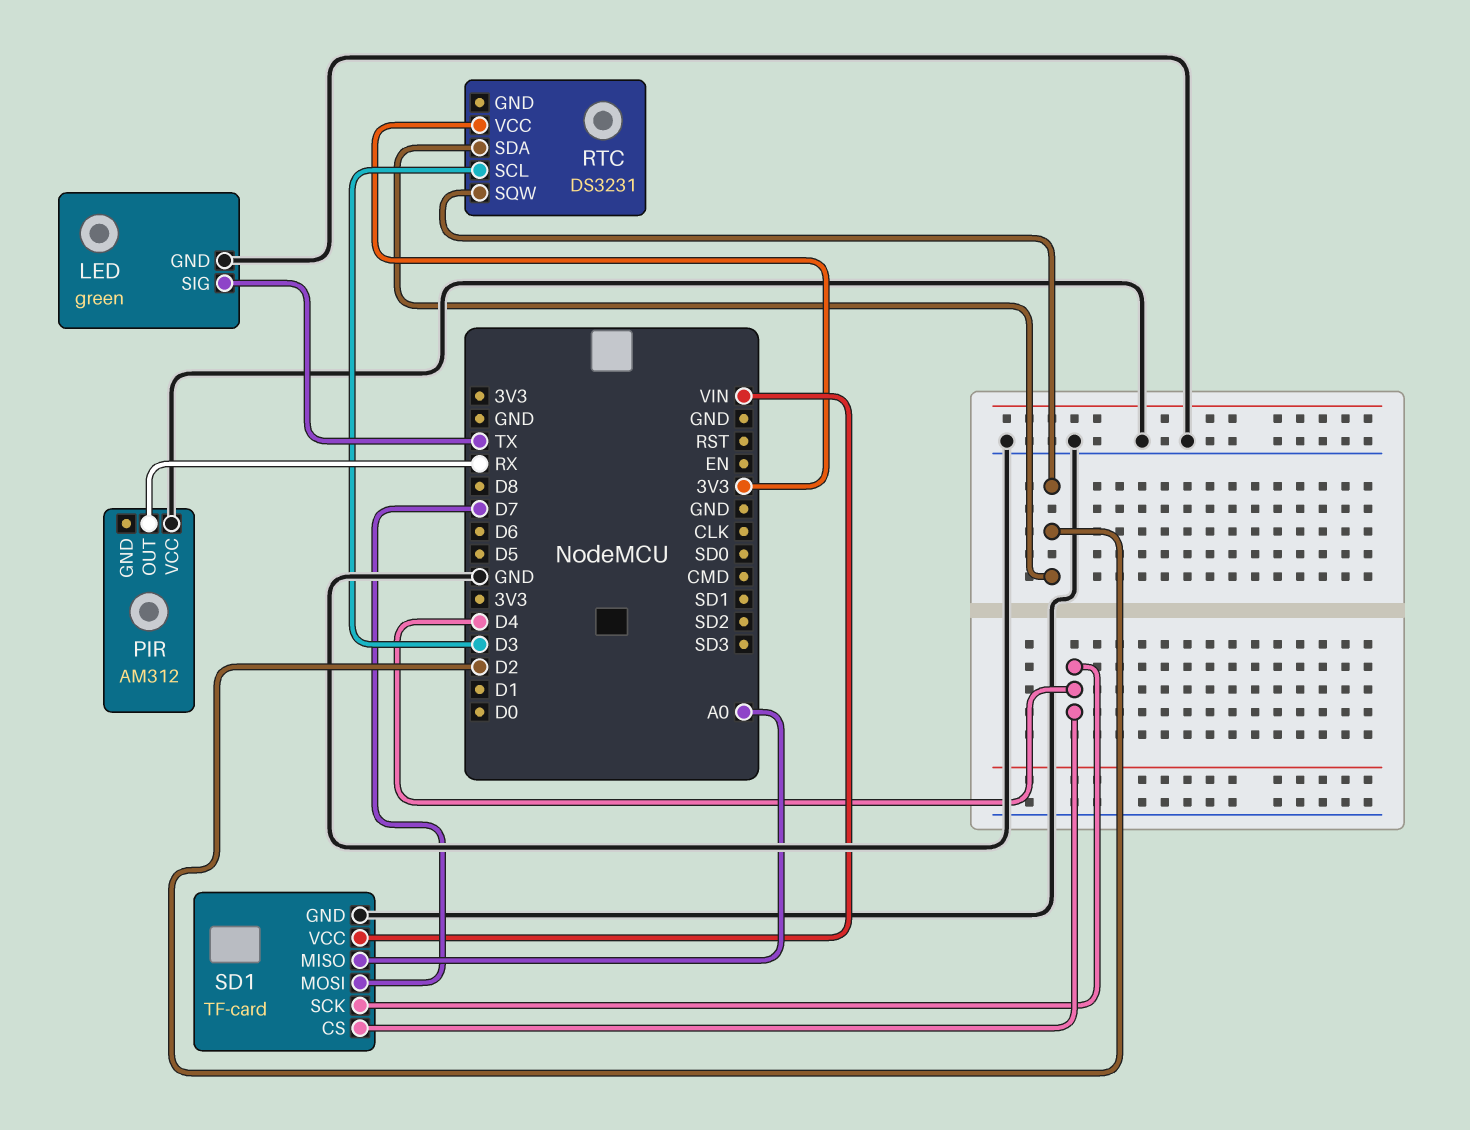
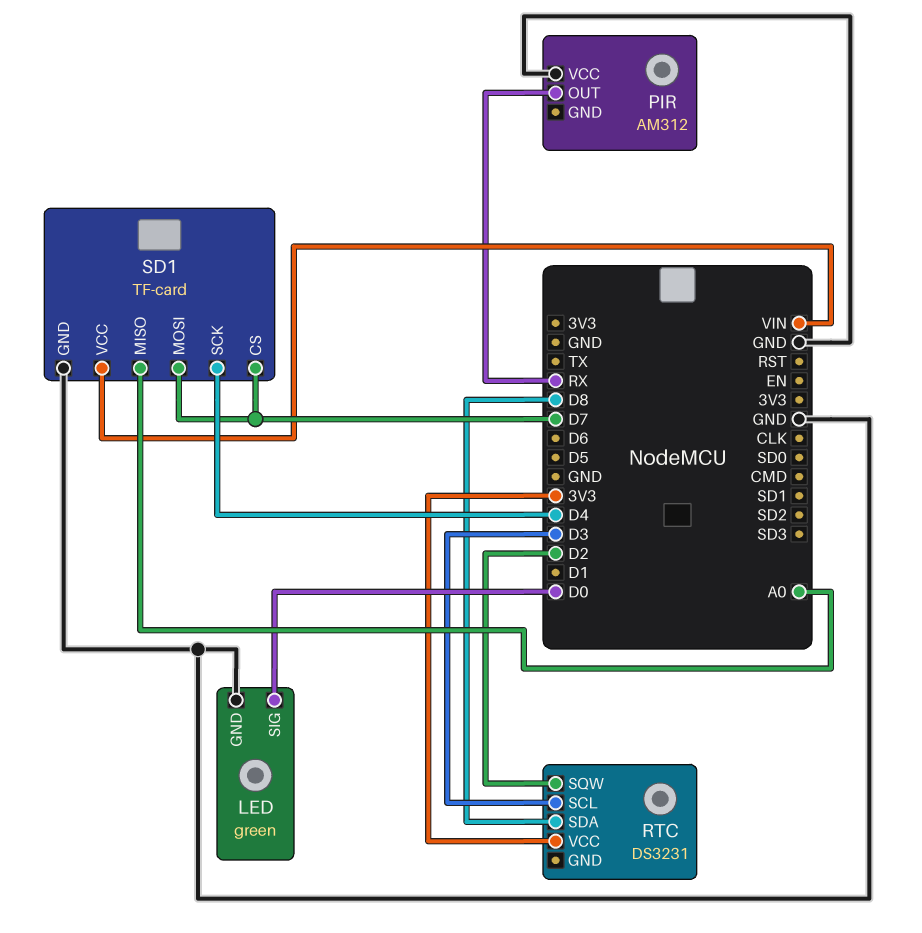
LED pin SIG: TX -> D0
RTC pin SDA: D2 -> D8
SD1 pin CS: D4 -> D7

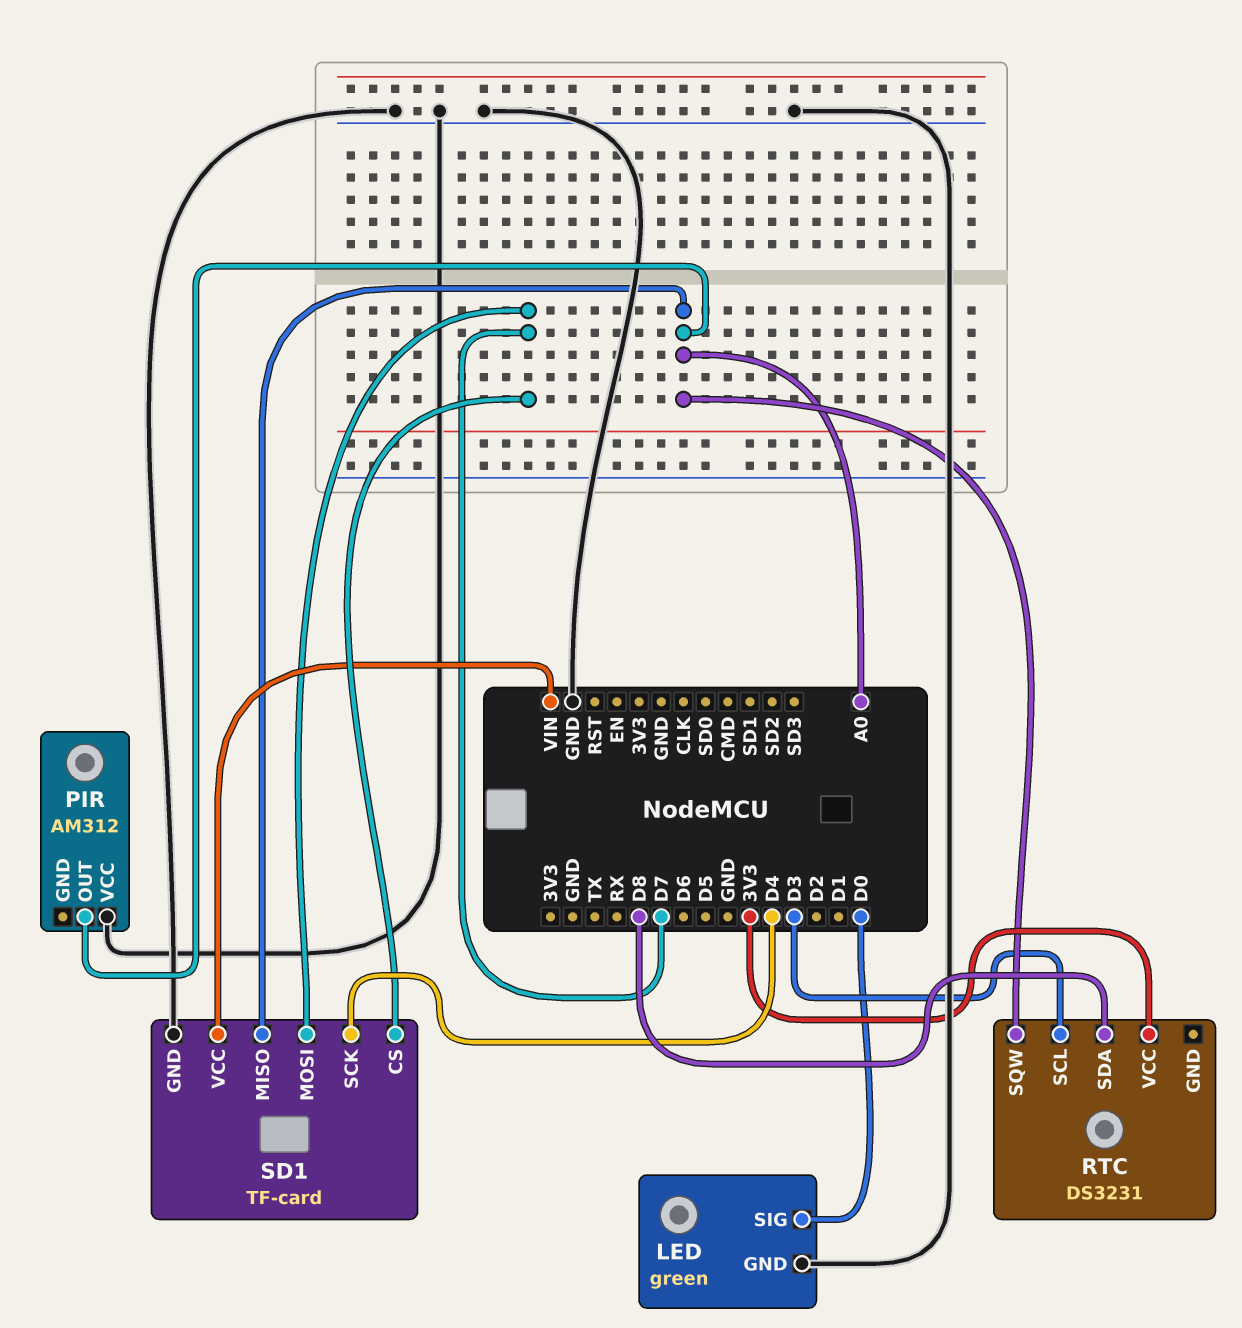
PIR pin OUT: RX -> A0
RTC pin SQW: D2 -> A0

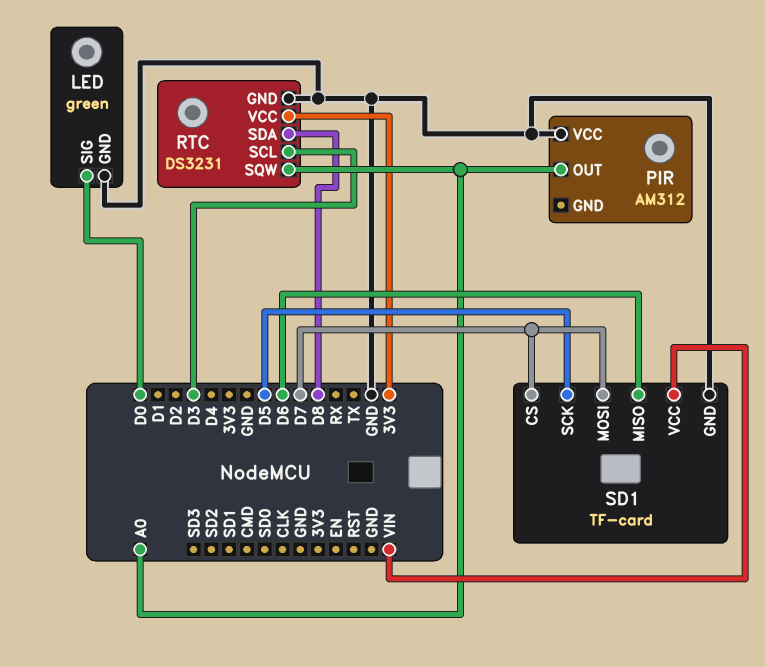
RTC pin GND: none -> GND
SD1 pin MISO: A0 -> D6
SD1 pin SCK: D4 -> D5

